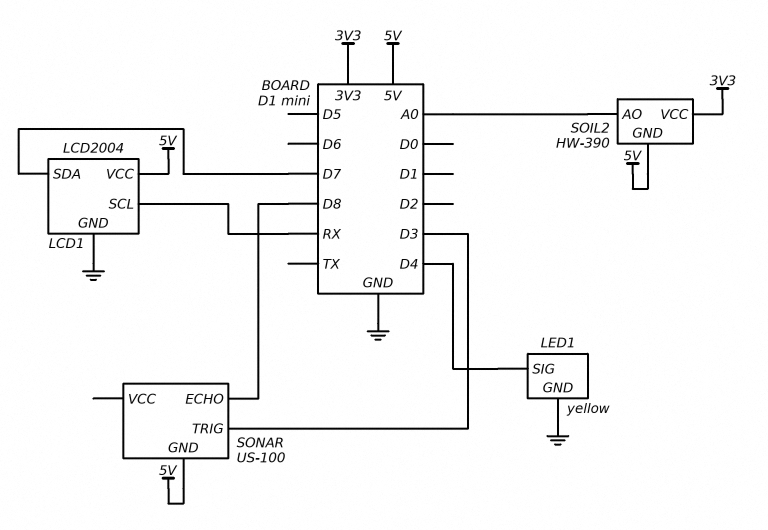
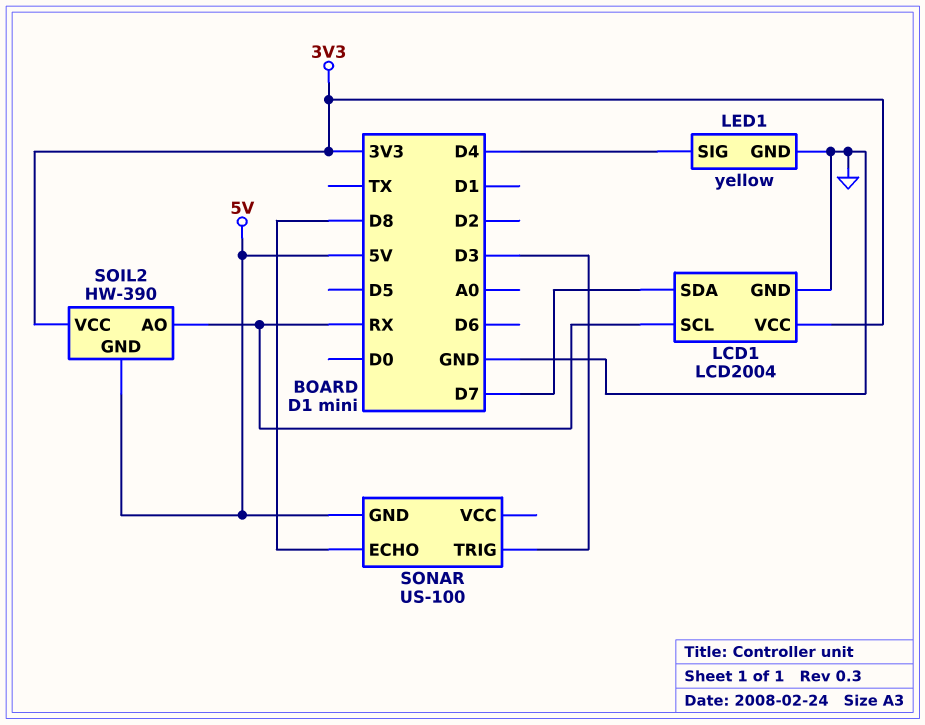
LCD1 pin VCC: 5V -> 3V3
SOIL2 pin AO: A0 -> RX

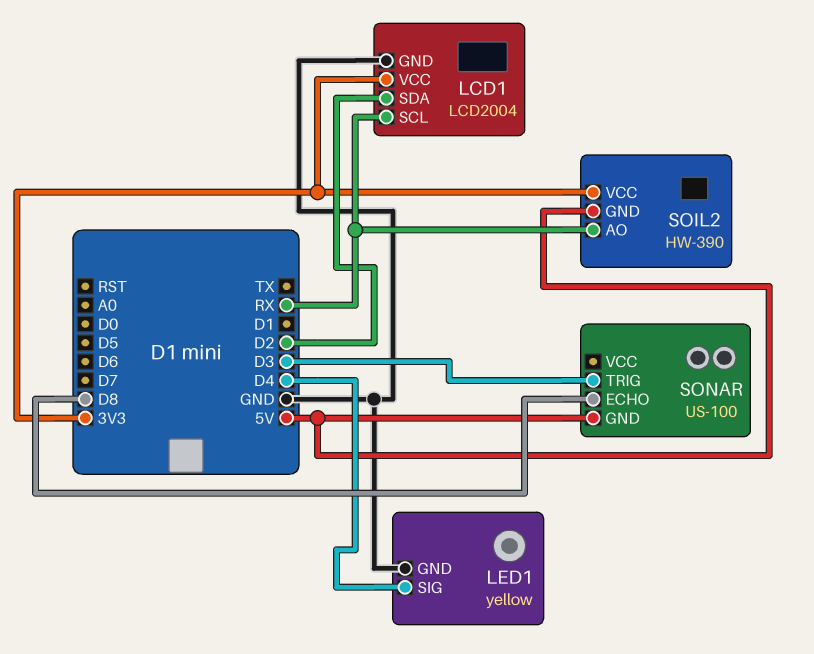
LCD1 pin SDA: D7 -> D2

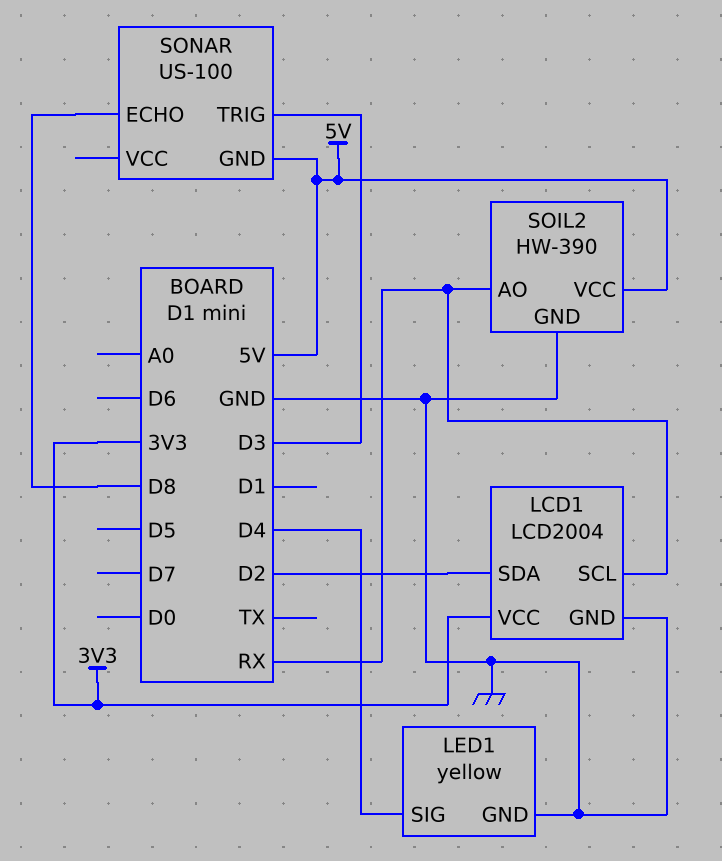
SOIL2 pin GND: 5V -> GND
SOIL2 pin VCC: 3V3 -> 5V

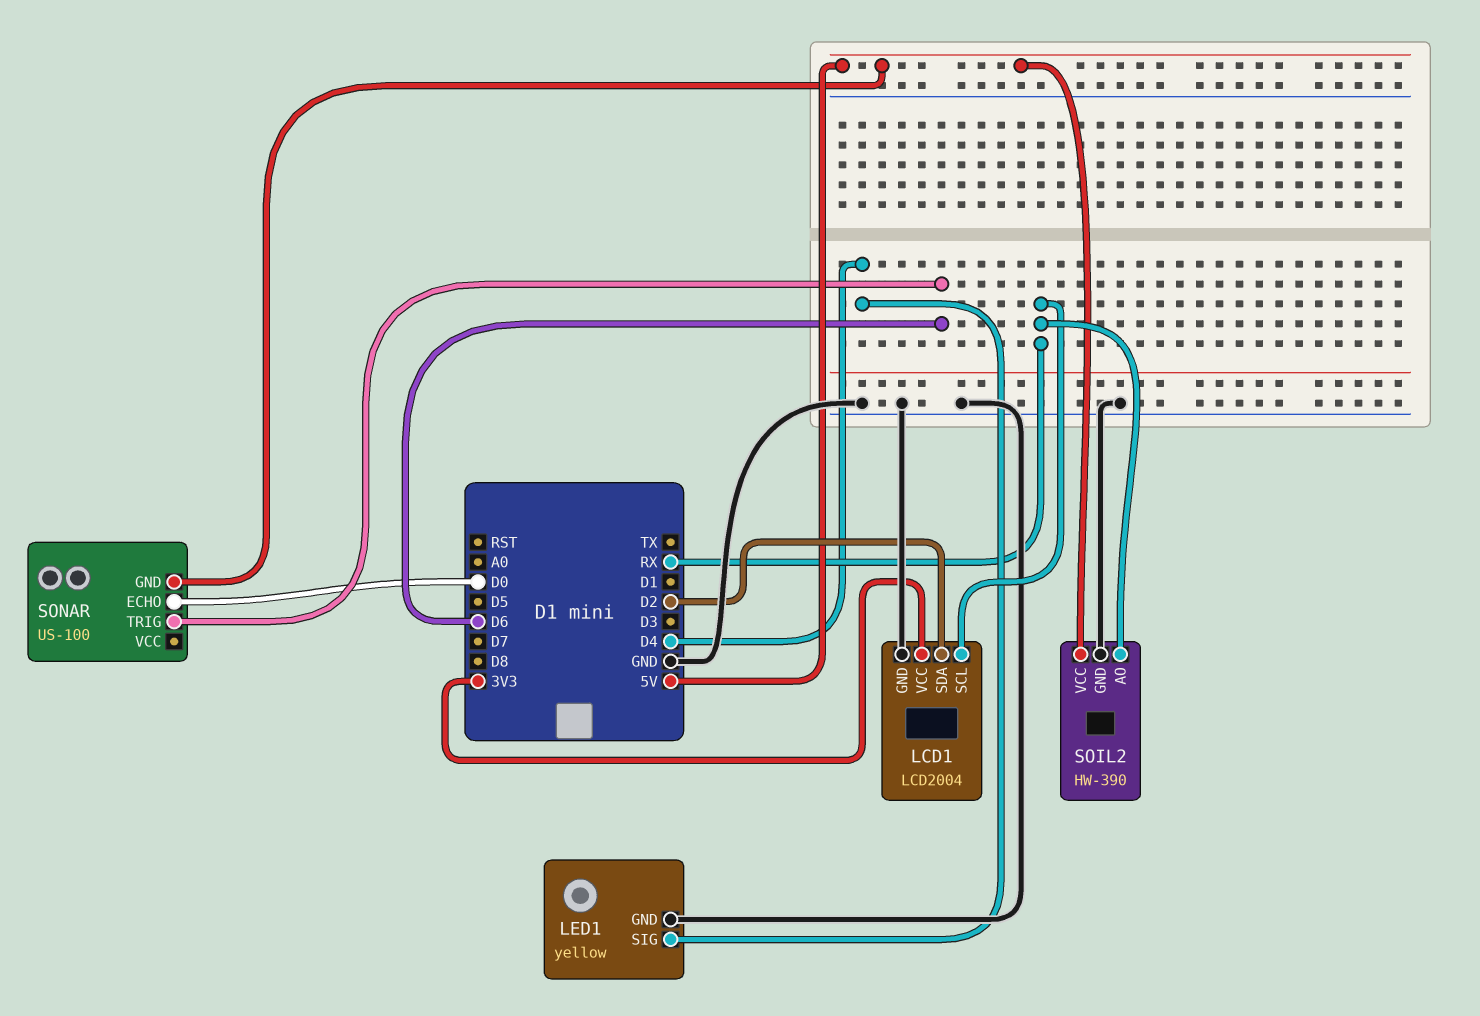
SONAR pin ECHO: D8 -> D0
SONAR pin TRIG: D3 -> D6

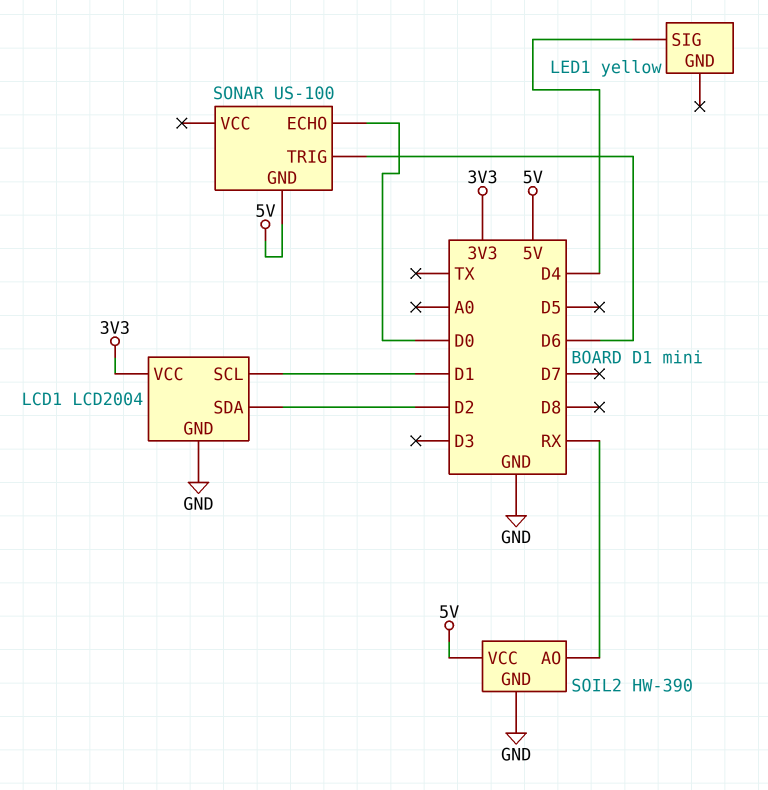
LCD1 pin SCL: RX -> D1
LED1 pin GND: GND -> none

